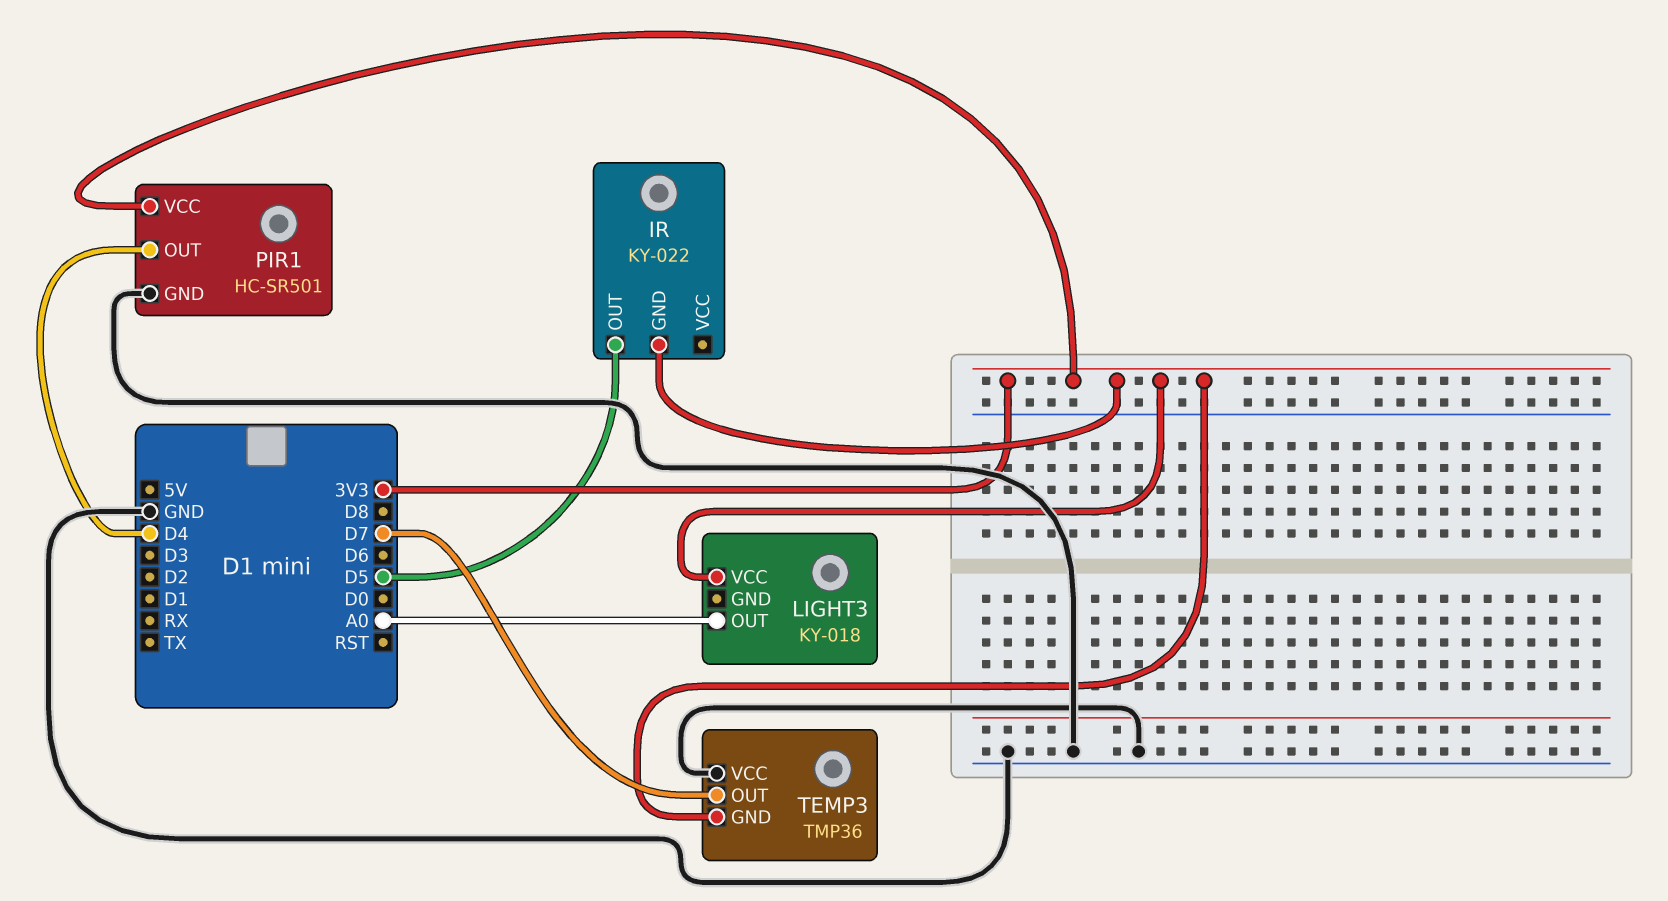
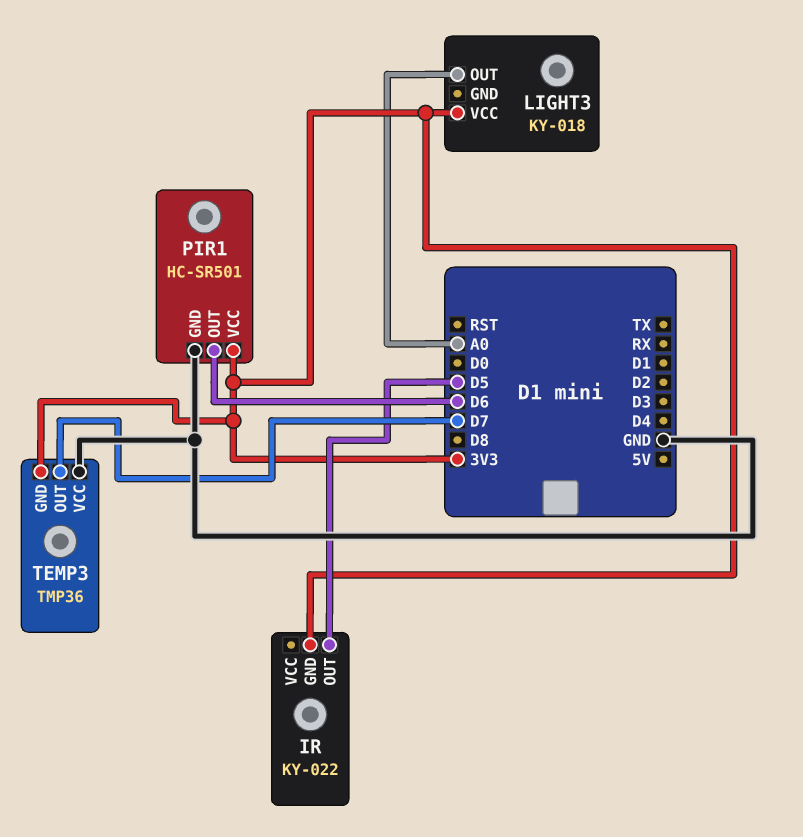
PIR1 pin OUT: D4 -> D6

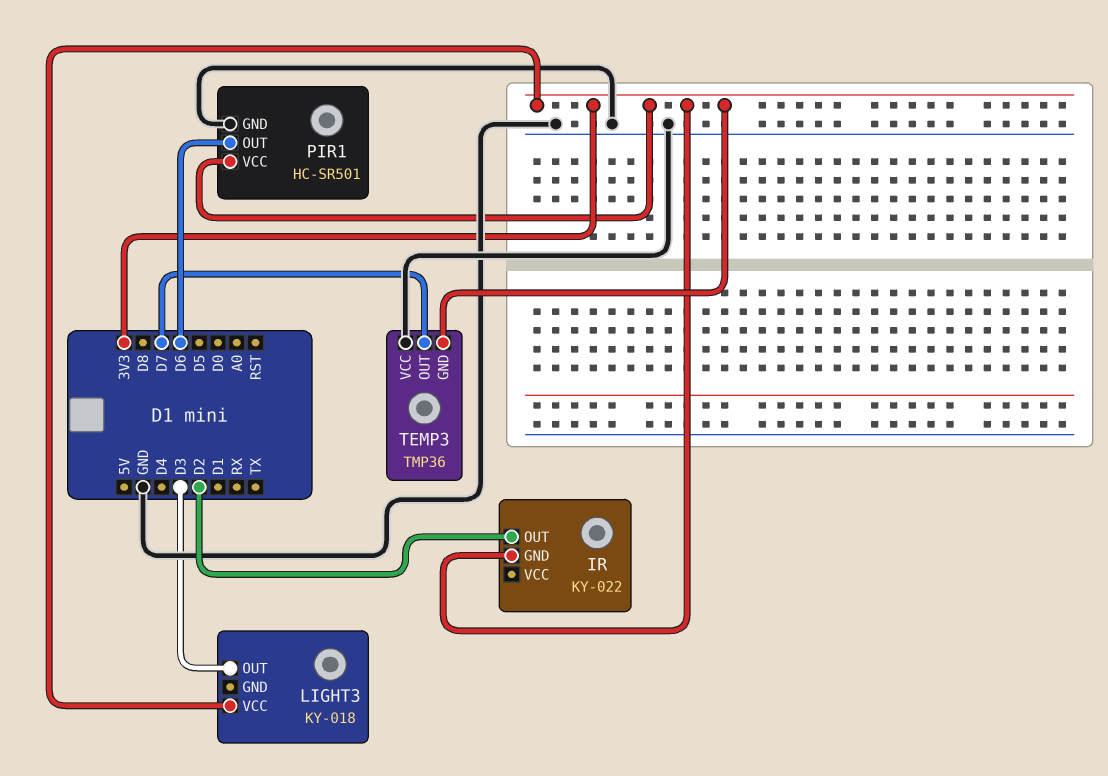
IR pin OUT: D5 -> D2
LIGHT3 pin OUT: A0 -> D3

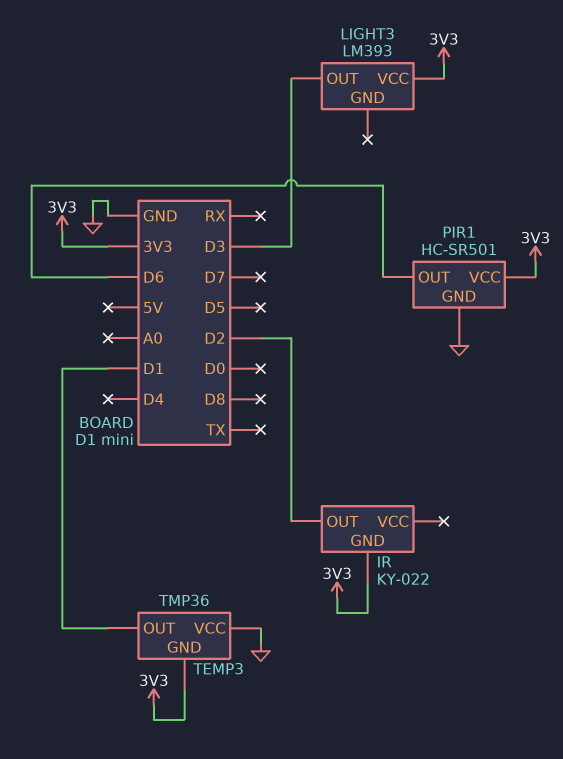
LIGHT3: KY-018 -> LM393
TEMP3 pin OUT: D7 -> D1

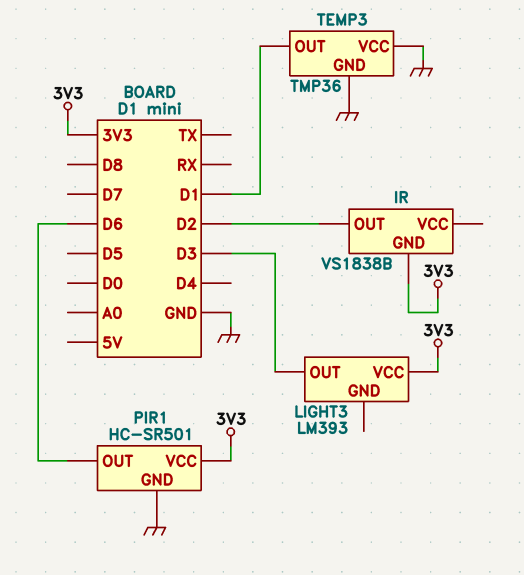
IR: KY-022 -> VS1838B
TEMP3 pin GND: 3V3 -> GND

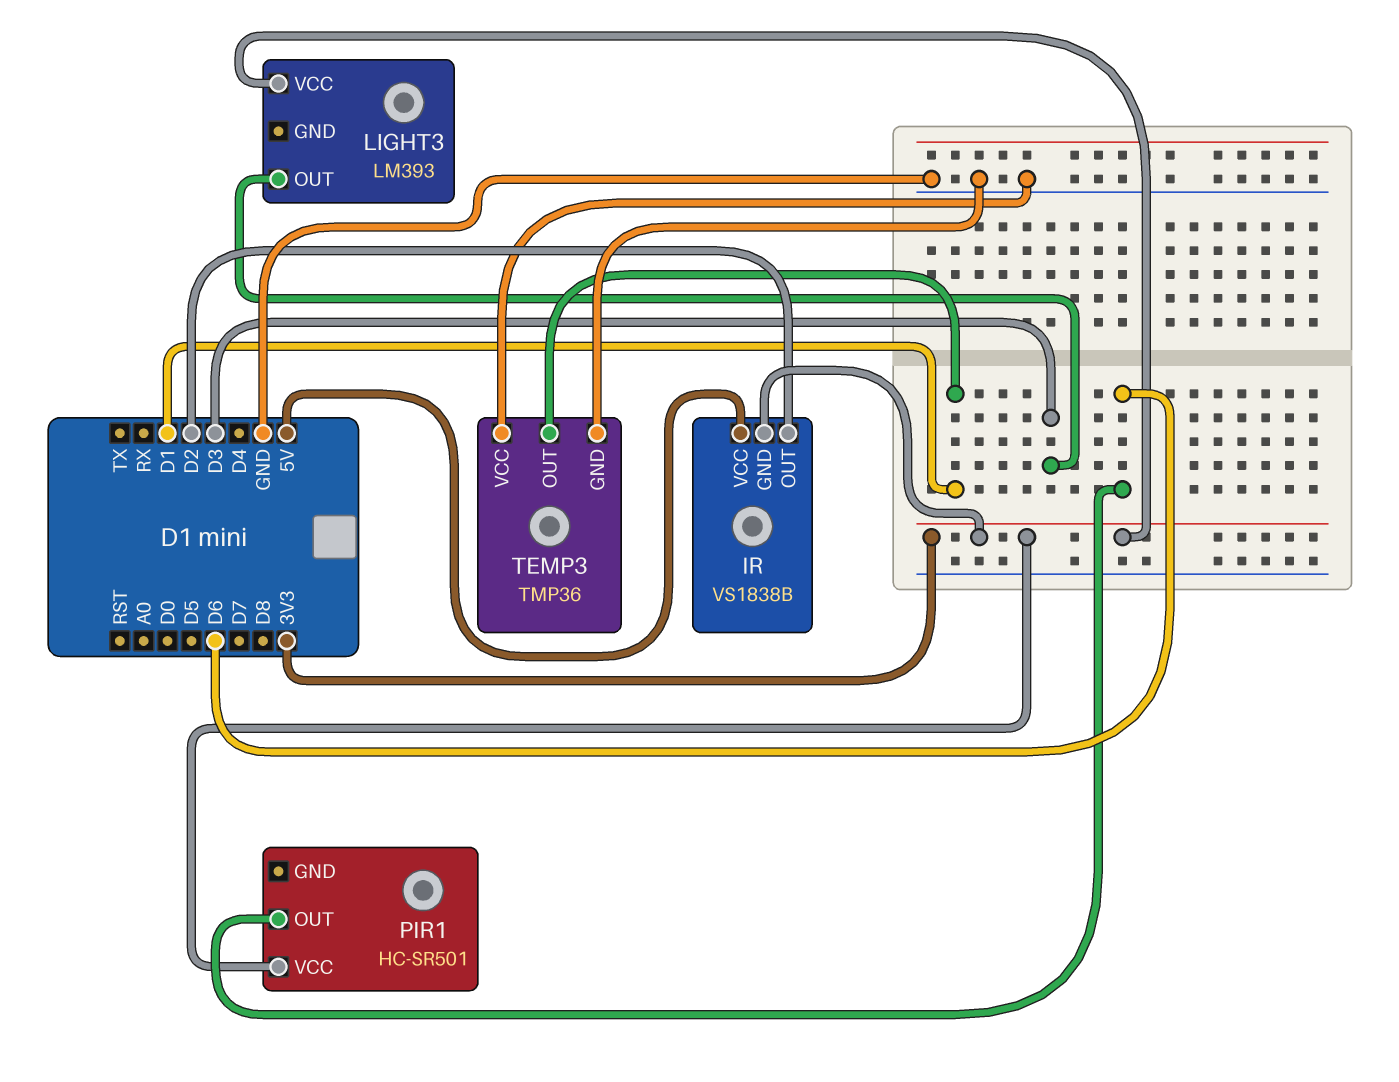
IR pin VCC: none -> 5V
PIR1 pin GND: GND -> none

